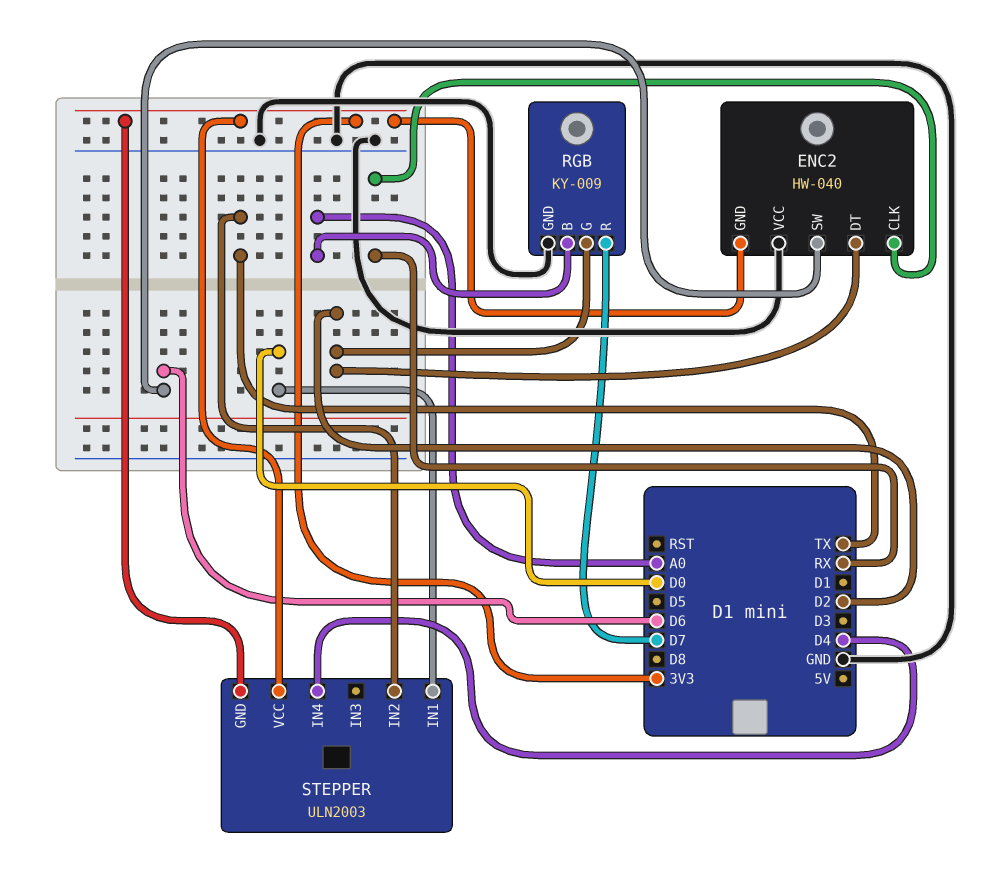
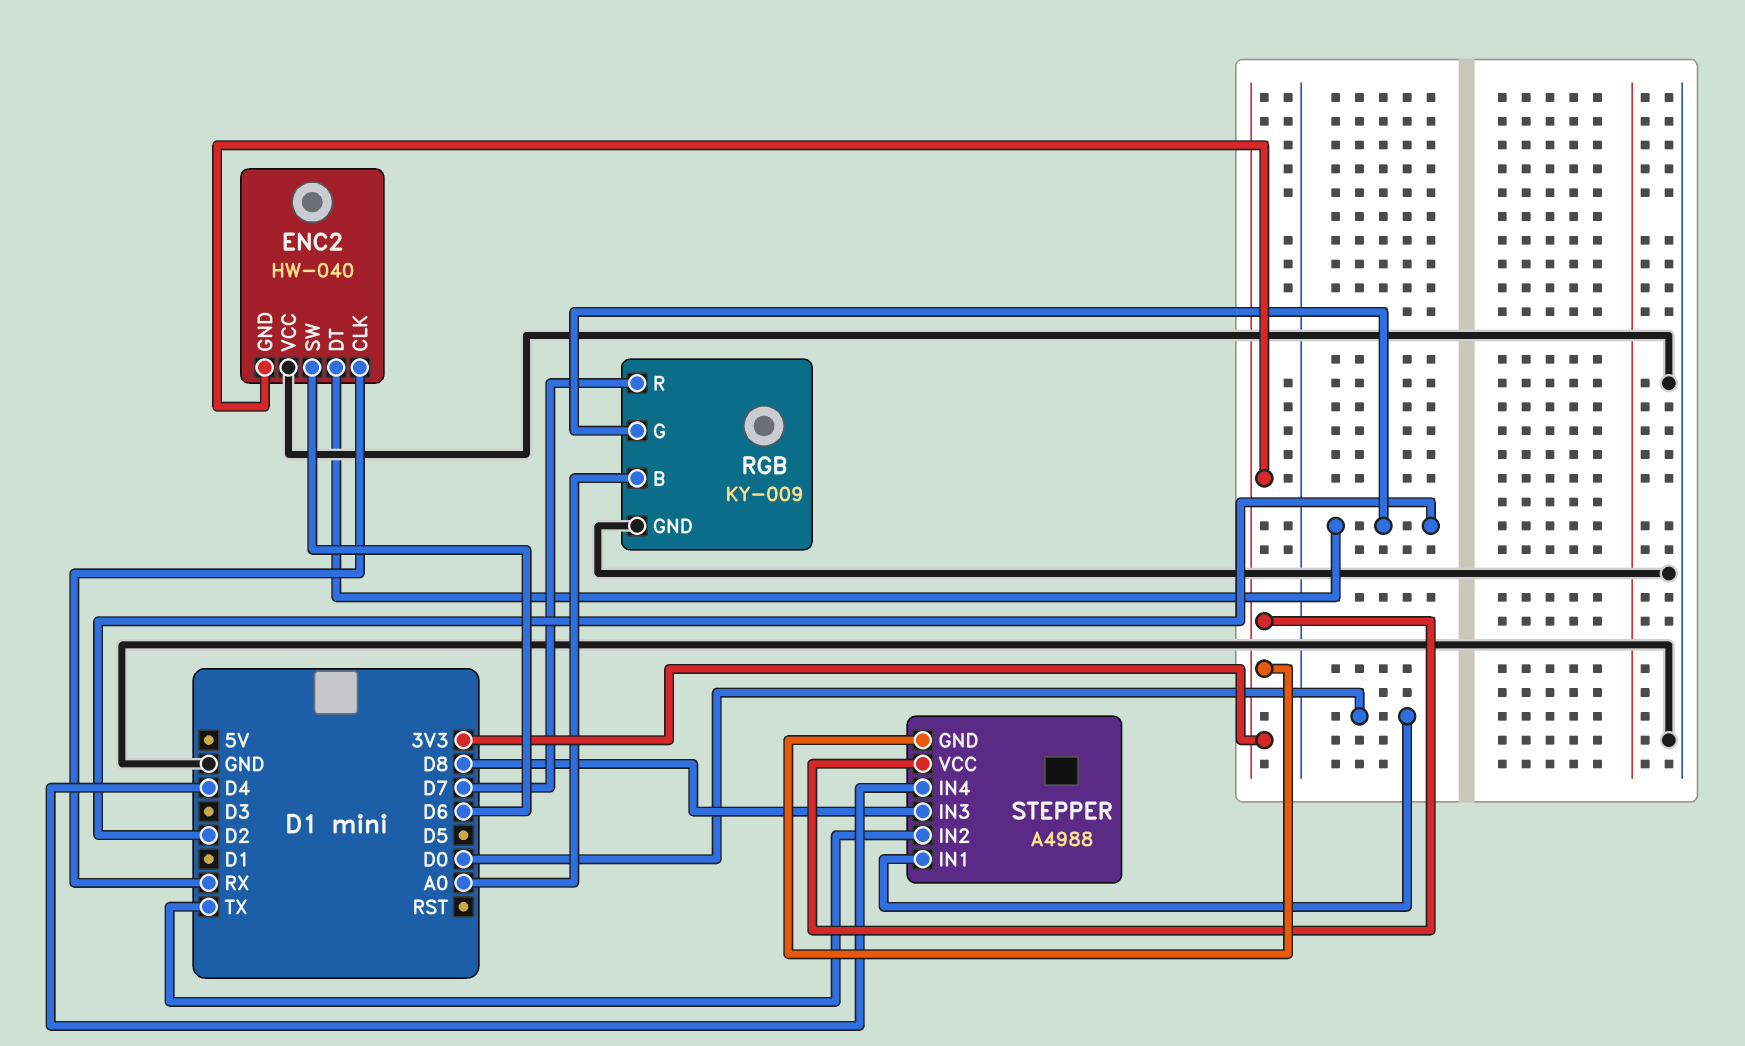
STEPPER: ULN2003 -> A4988
STEPPER pin IN3: none -> D8

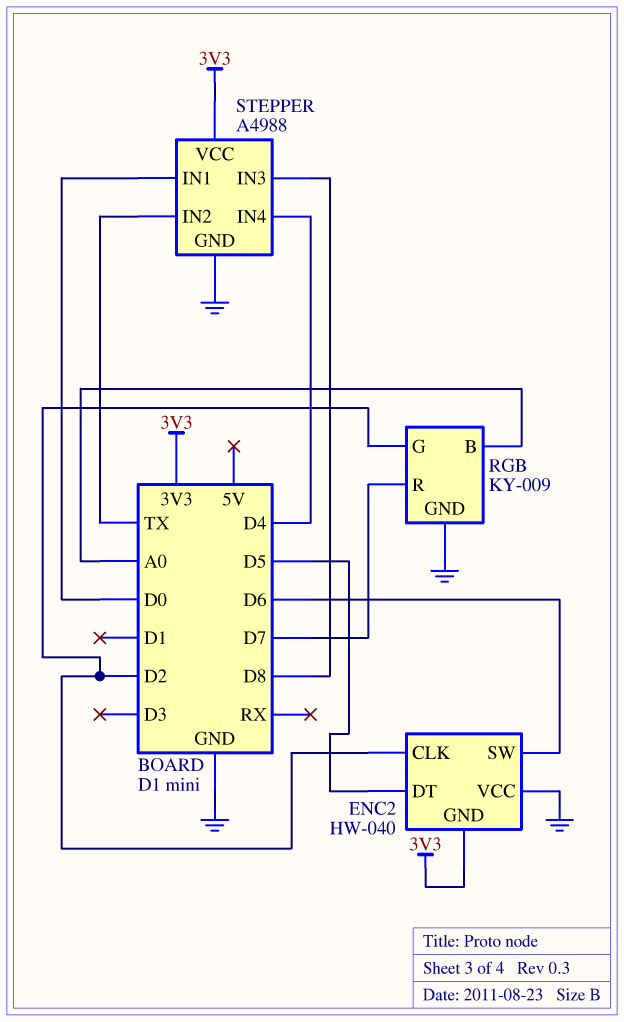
ENC2 pin CLK: RX -> D2
ENC2 pin DT: D2 -> D5
STEPPER pin GND: 3V3 -> GND

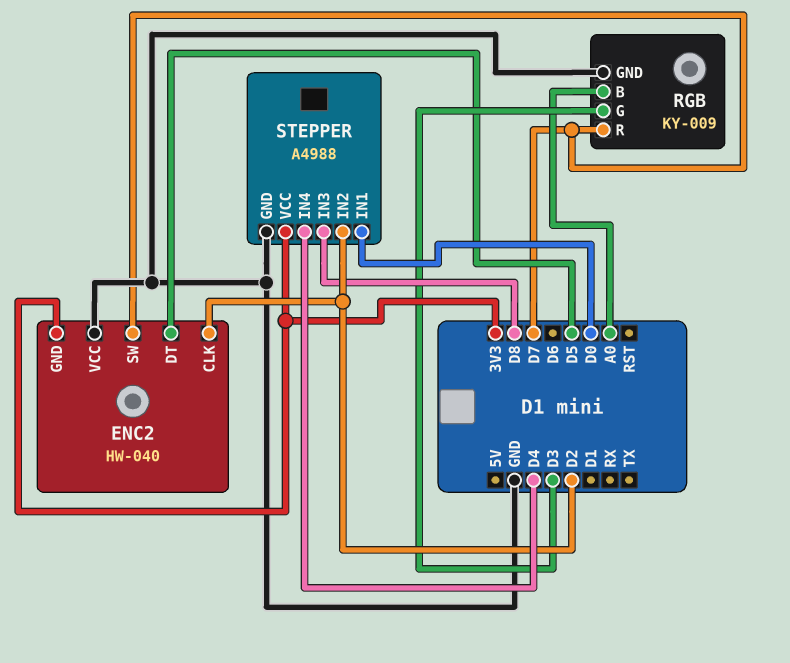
ENC2 pin SW: D6 -> D7
RGB pin G: D2 -> D3
STEPPER pin IN2: TX -> D2

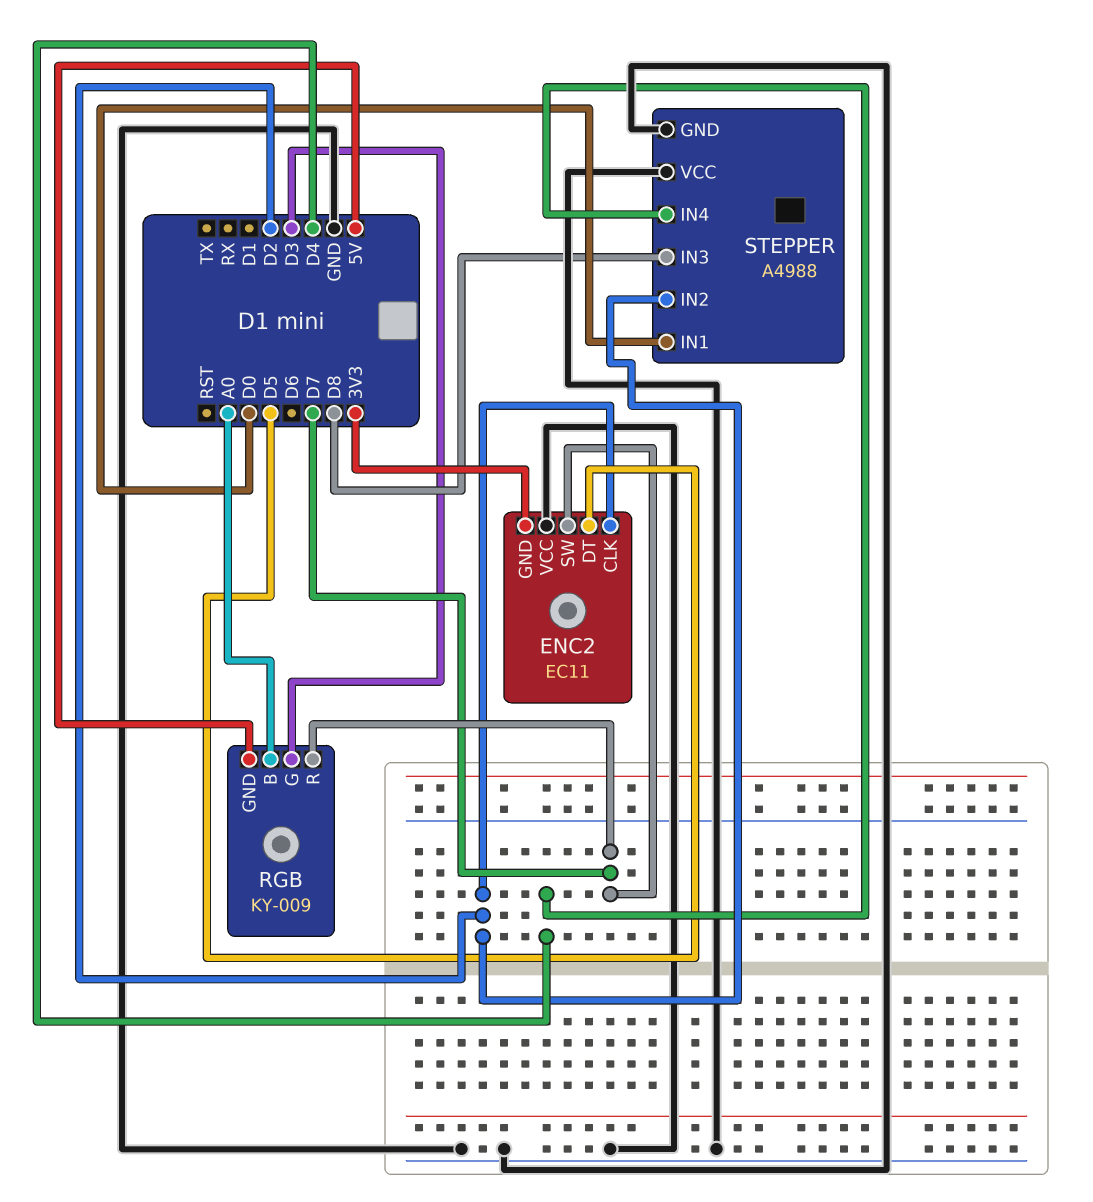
ENC2: HW-040 -> EC11
RGB pin GND: GND -> 5V
STEPPER pin VCC: 3V3 -> GND

